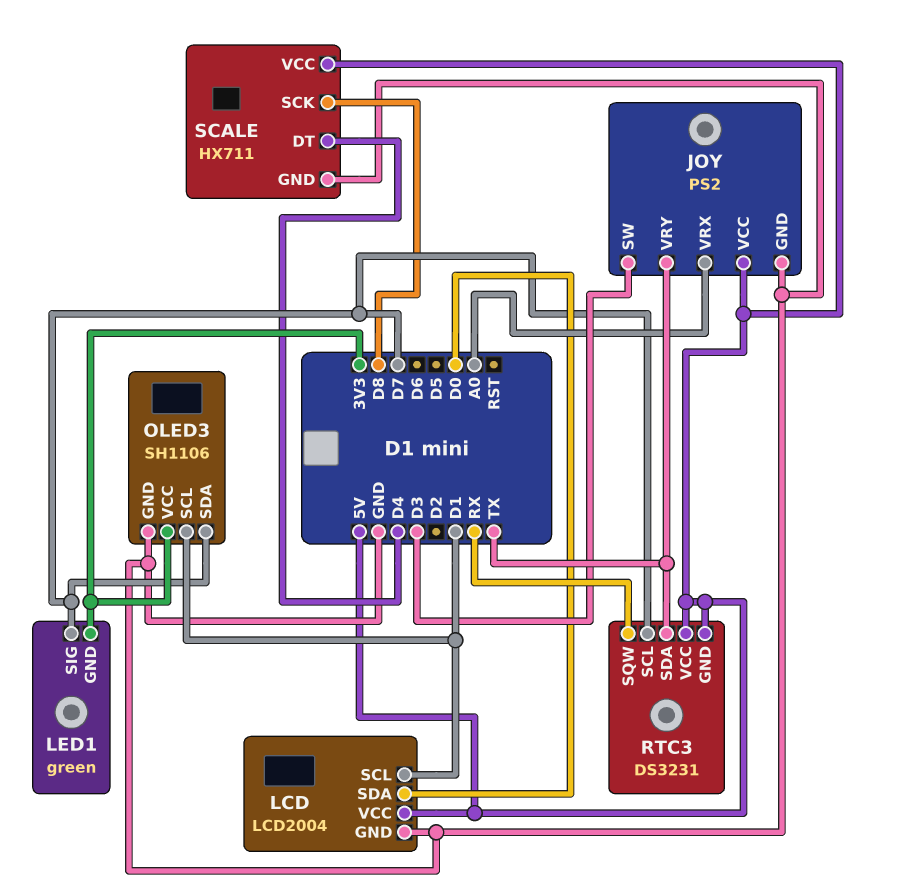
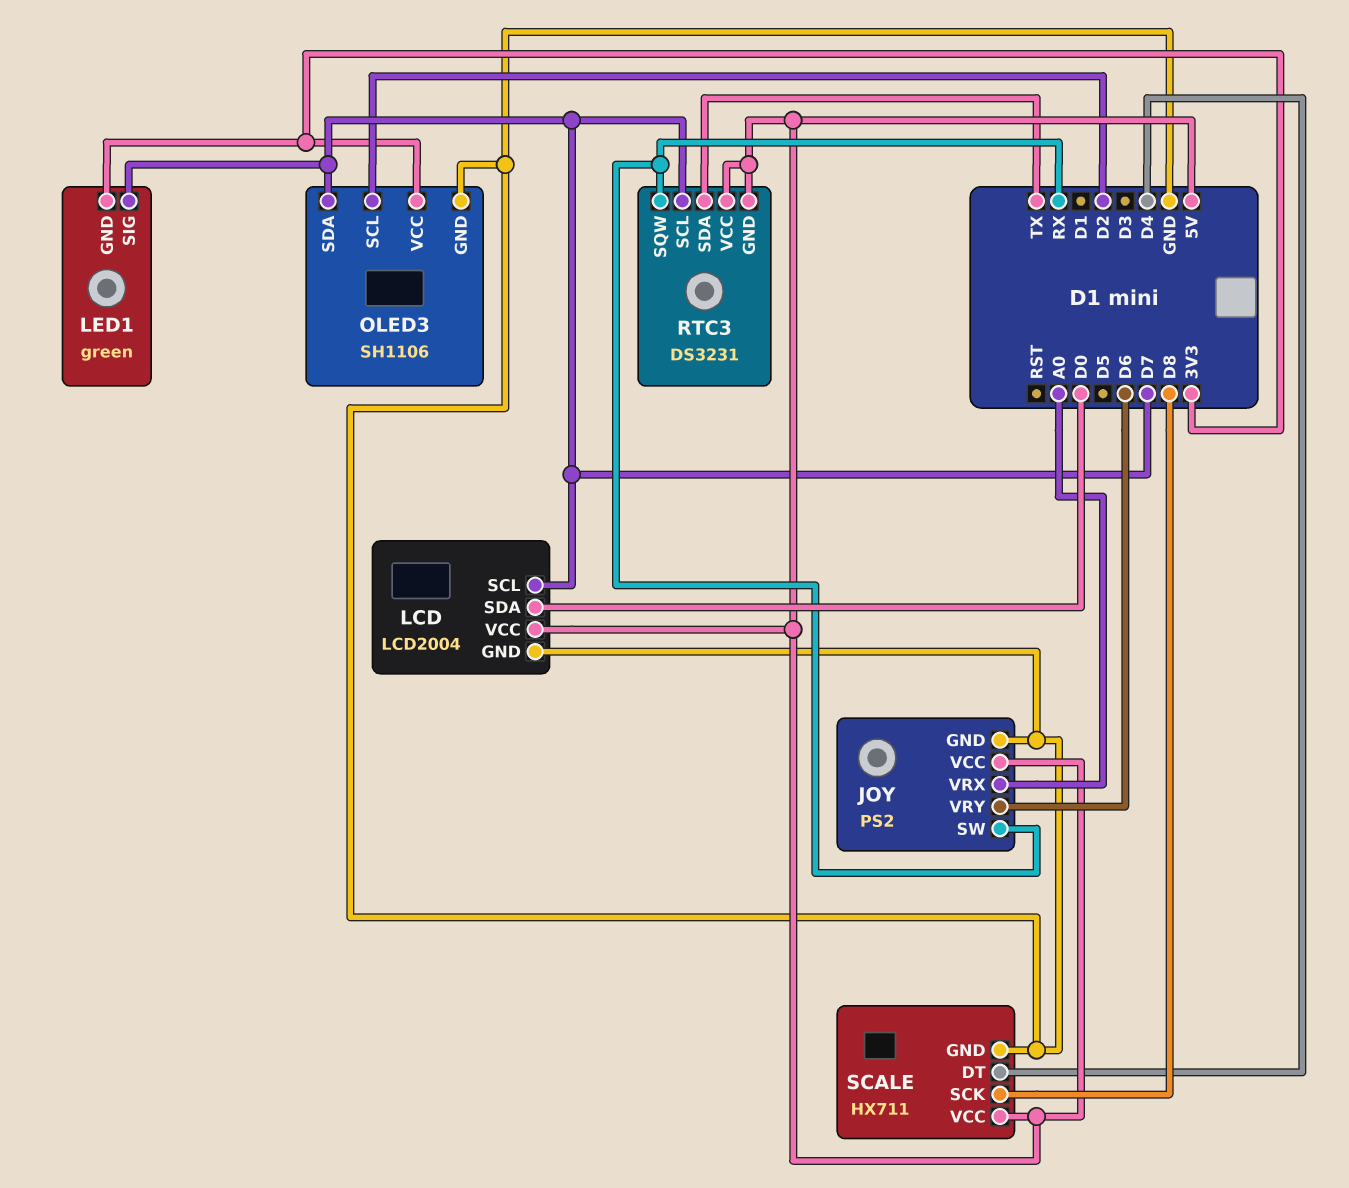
JOY pin SW: D3 -> RX
JOY pin VRY: TX -> D6
LCD pin SCL: D1 -> D7
OLED3 pin SCL: D1 -> D2

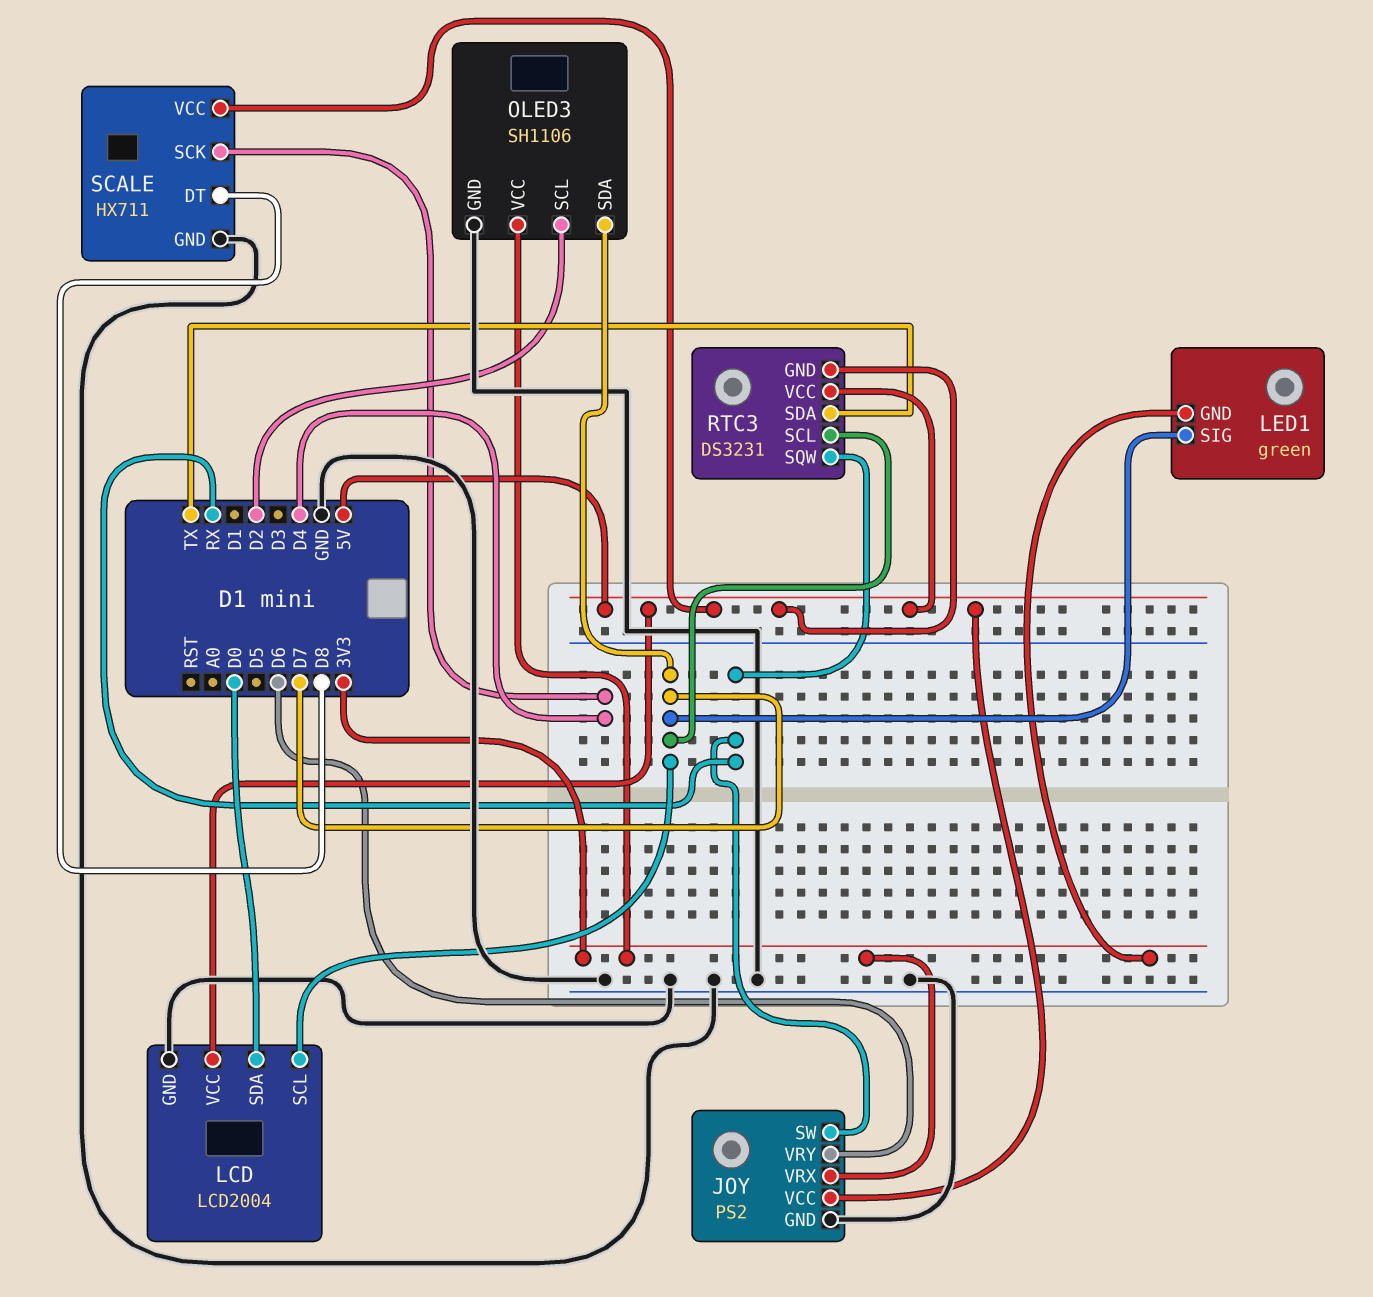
JOY pin VRX: A0 -> 3V3
SCALE pin DT: D4 -> D8
SCALE pin SCK: D8 -> D4

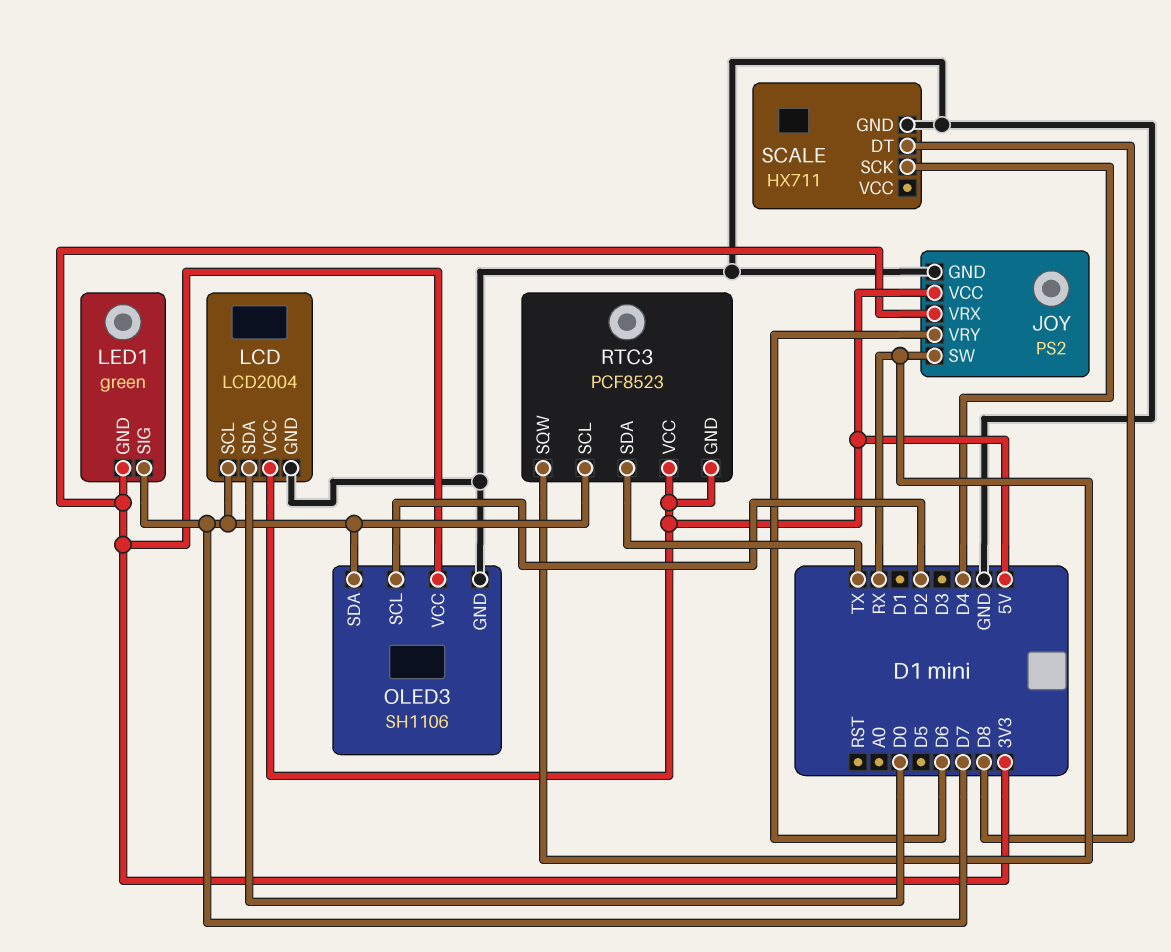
RTC3: DS3231 -> PCF8523
SCALE pin VCC: 5V -> none

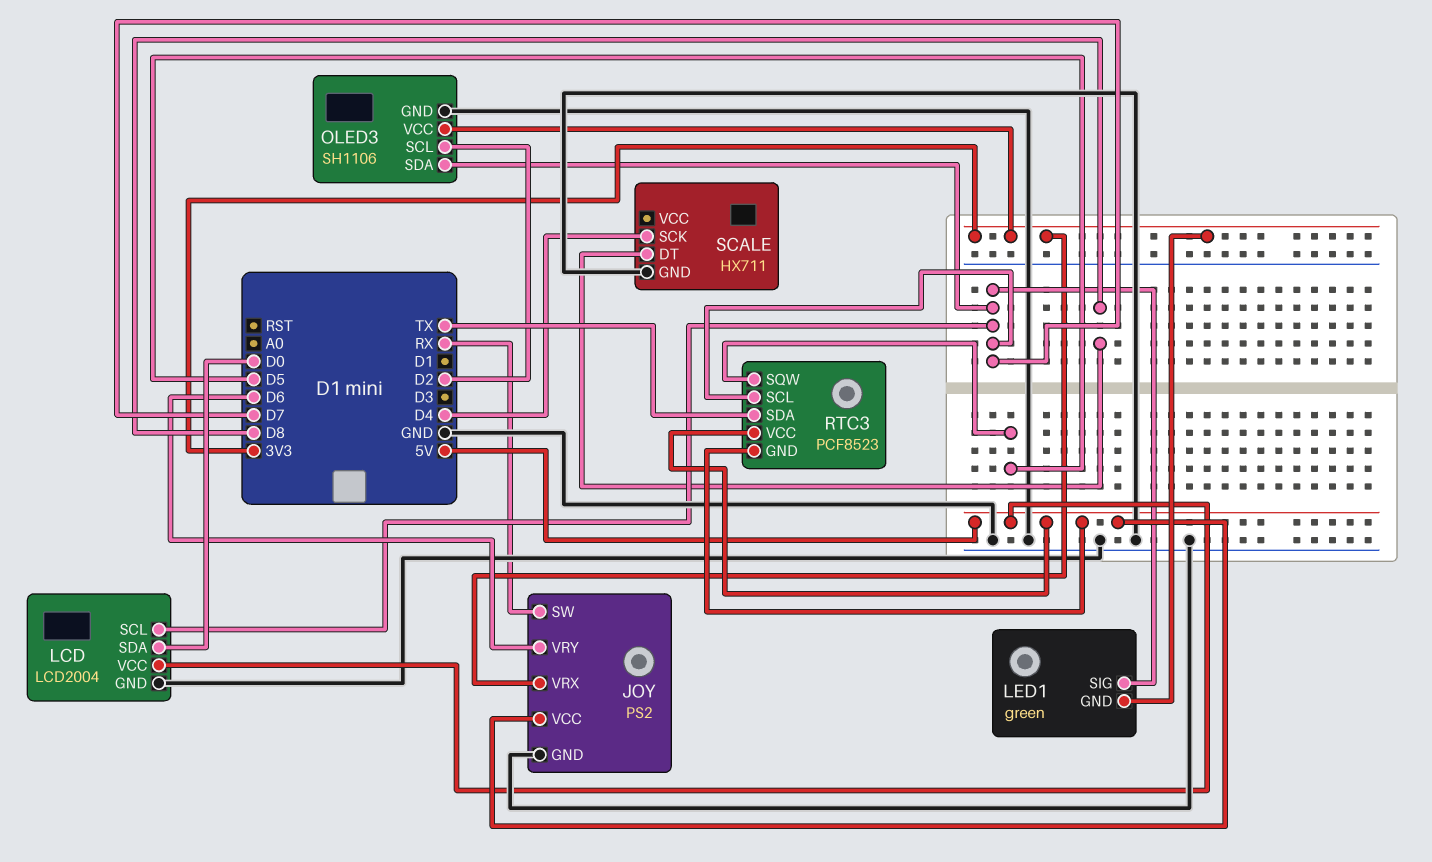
RTC3 pin SQW: RX -> D5

